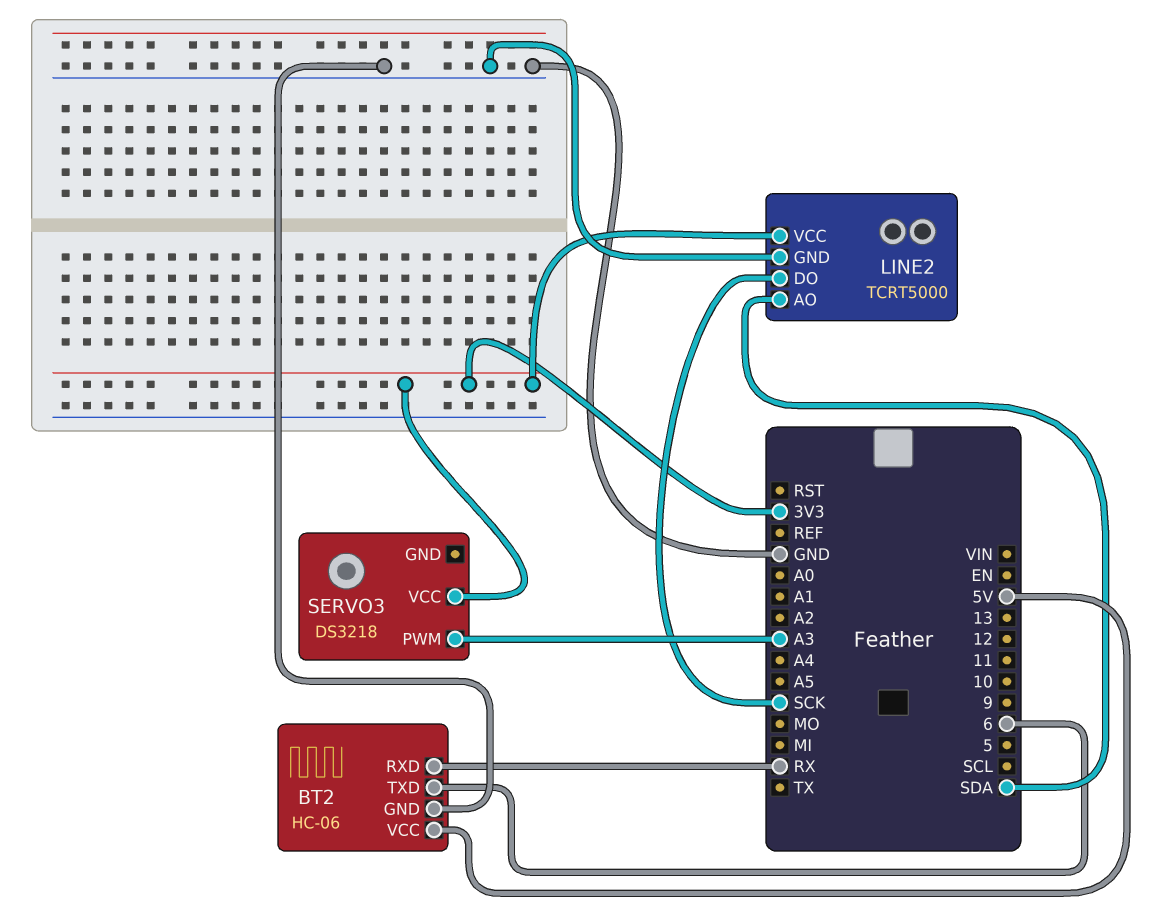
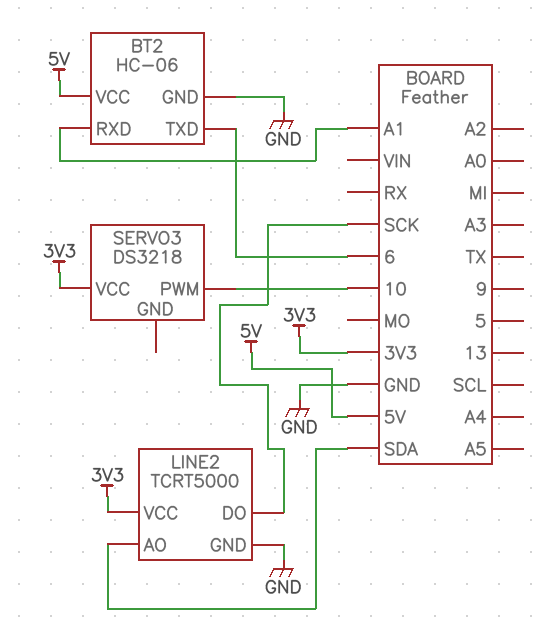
BT2 pin RXD: RX -> A1
SERVO3 pin PWM: A3 -> 10

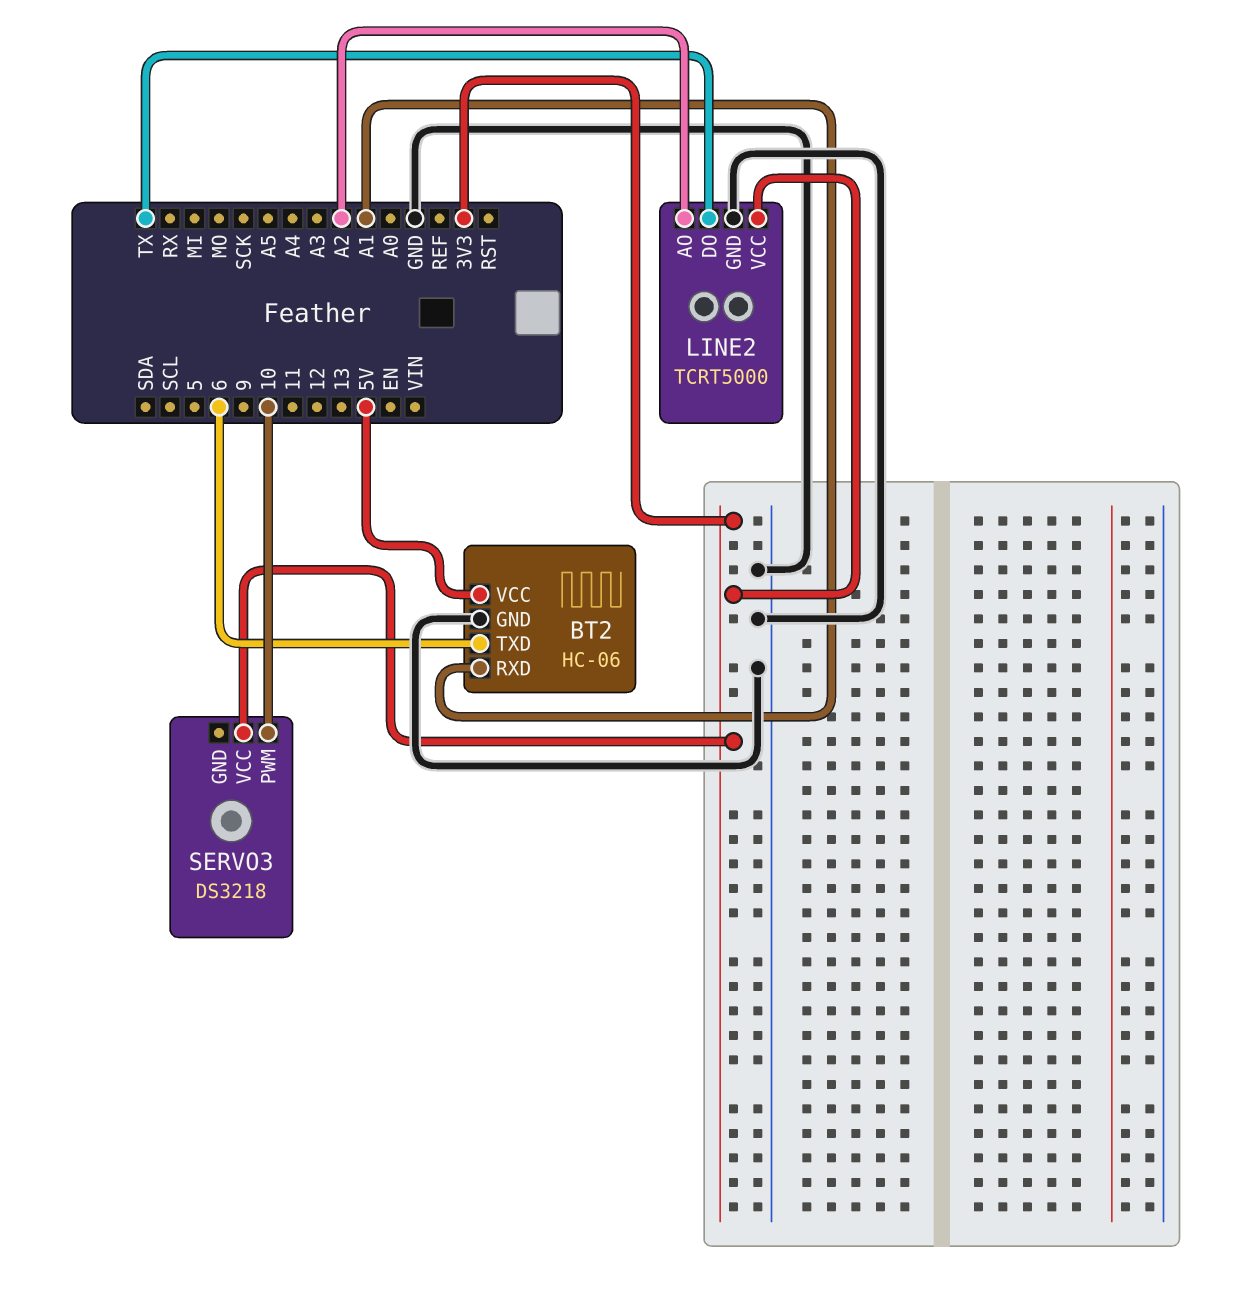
LINE2 pin AO: SDA -> A2
LINE2 pin DO: SCK -> TX

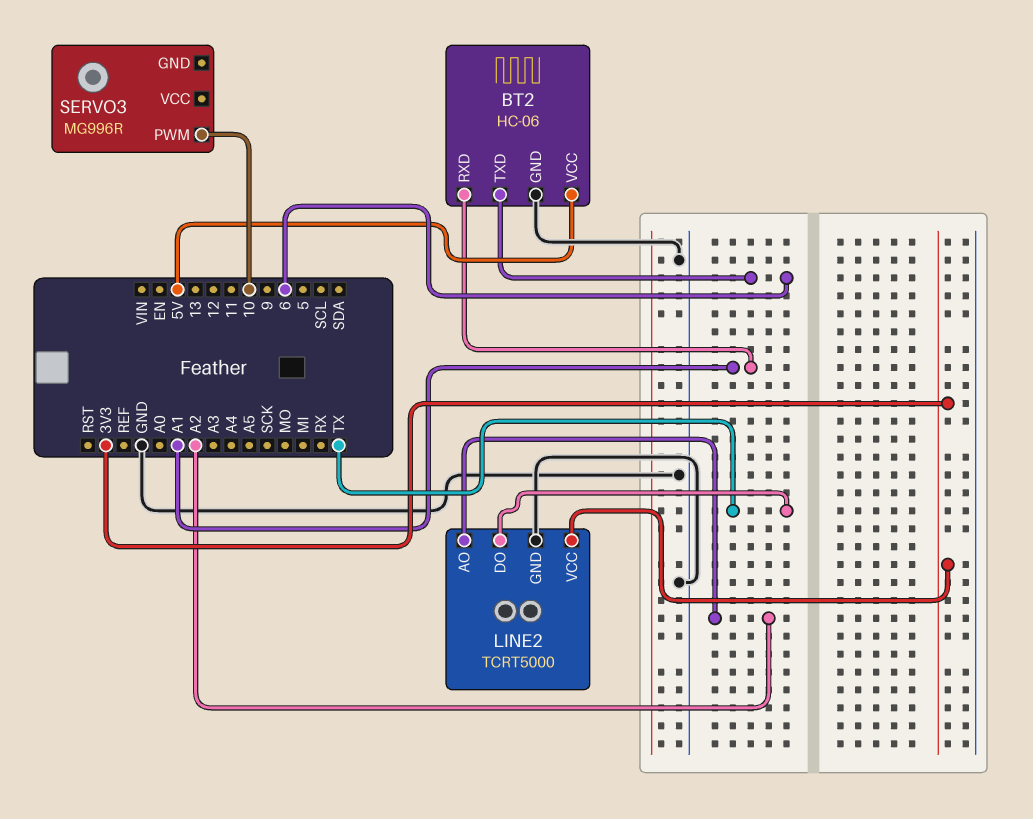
SERVO3: DS3218 -> MG996R
SERVO3 pin VCC: 3V3 -> none

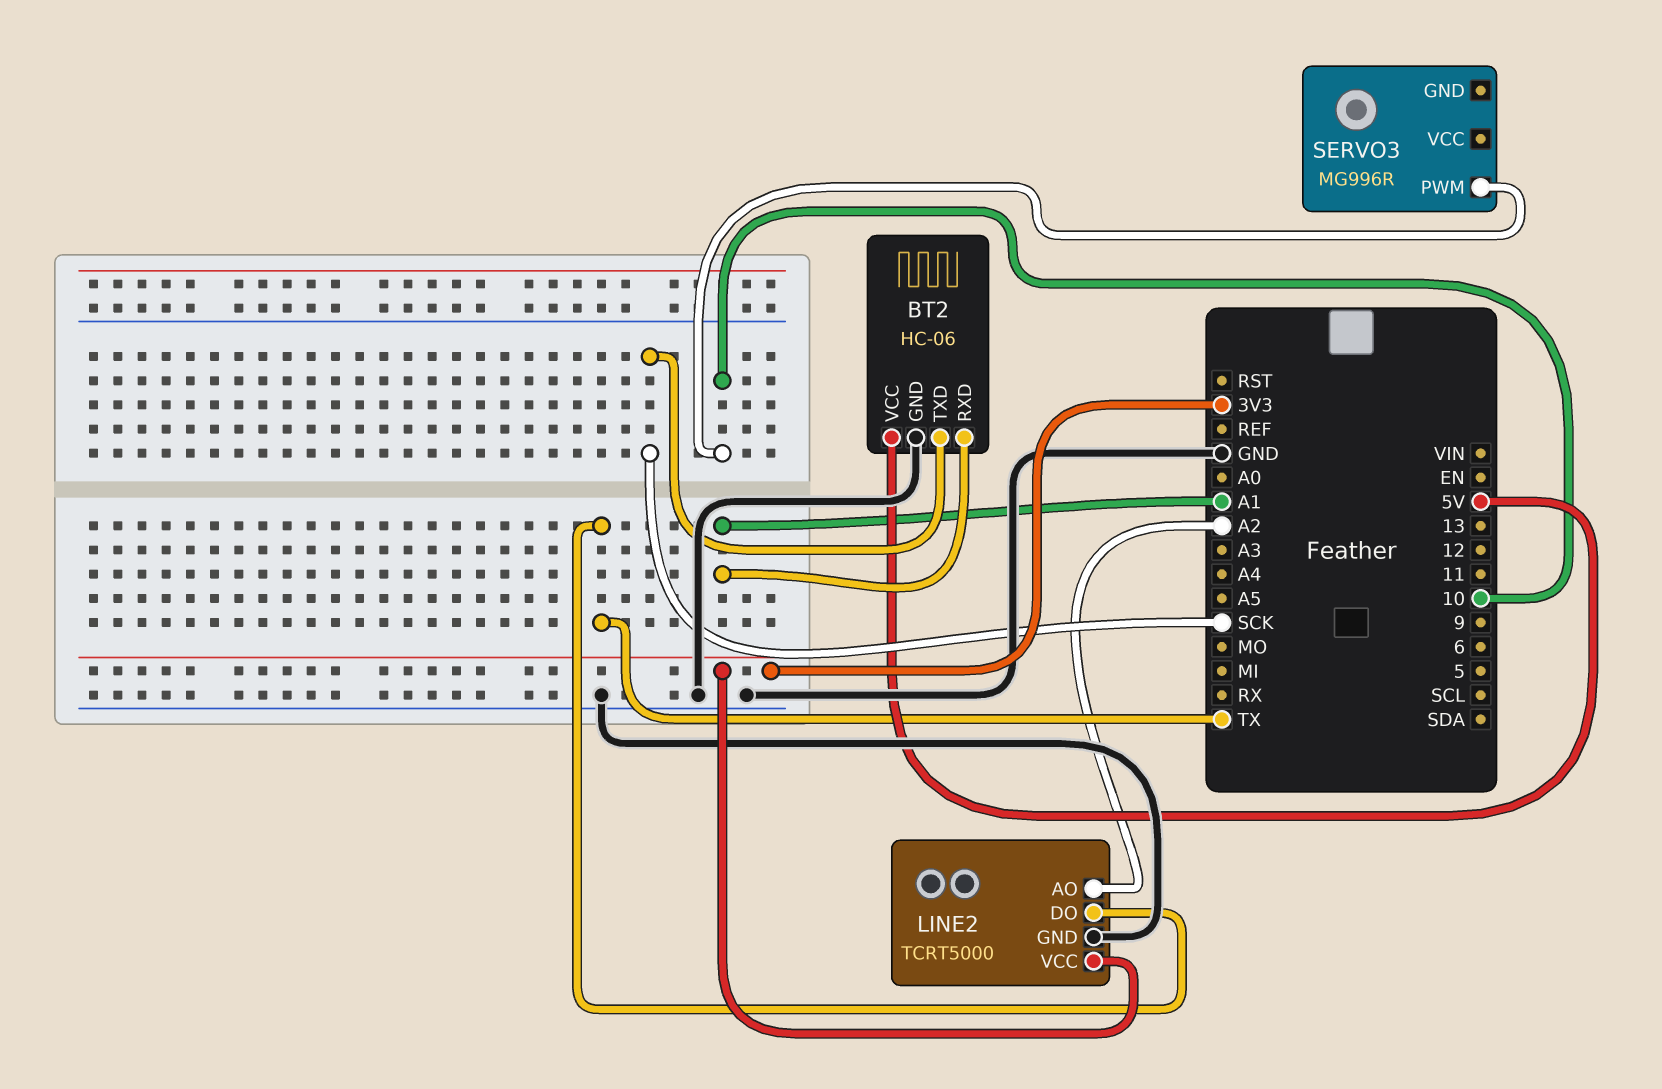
BT2 pin TXD: 6 -> SCK

